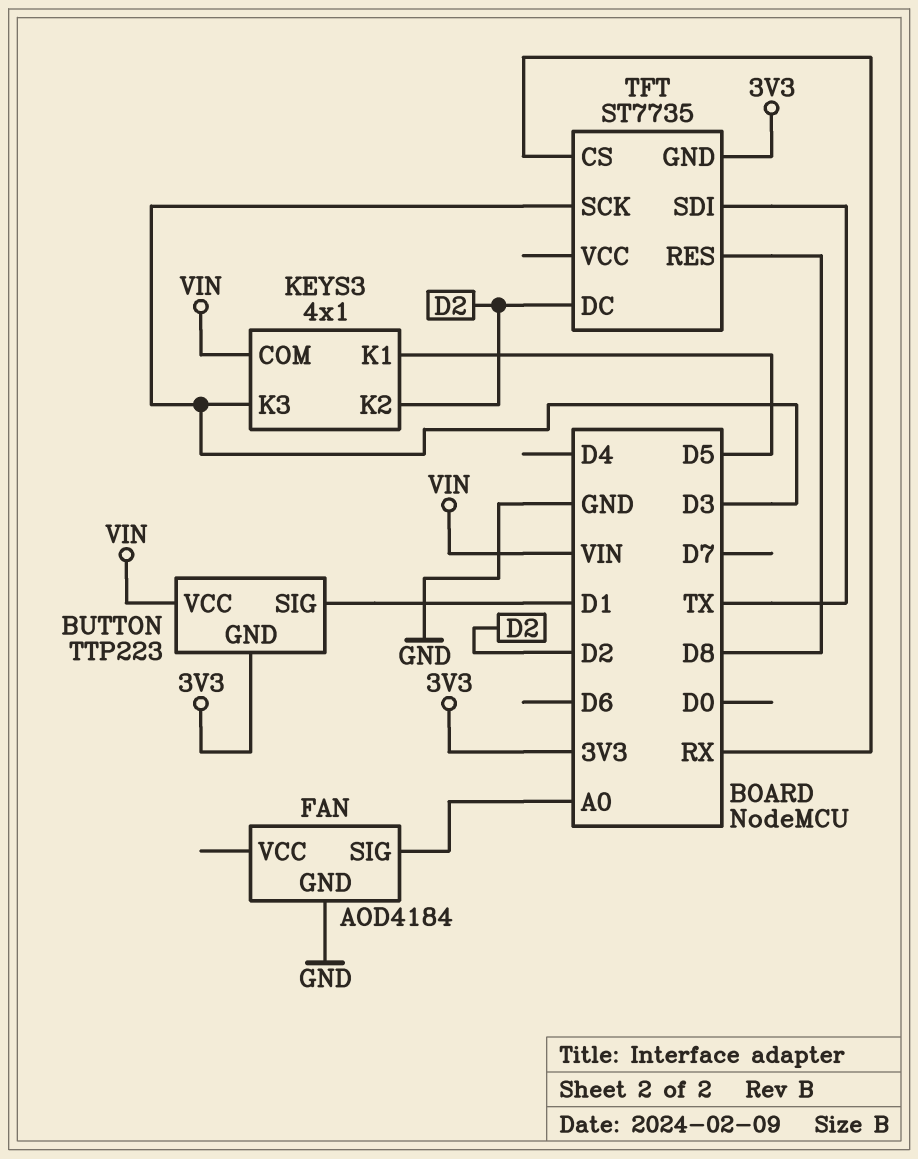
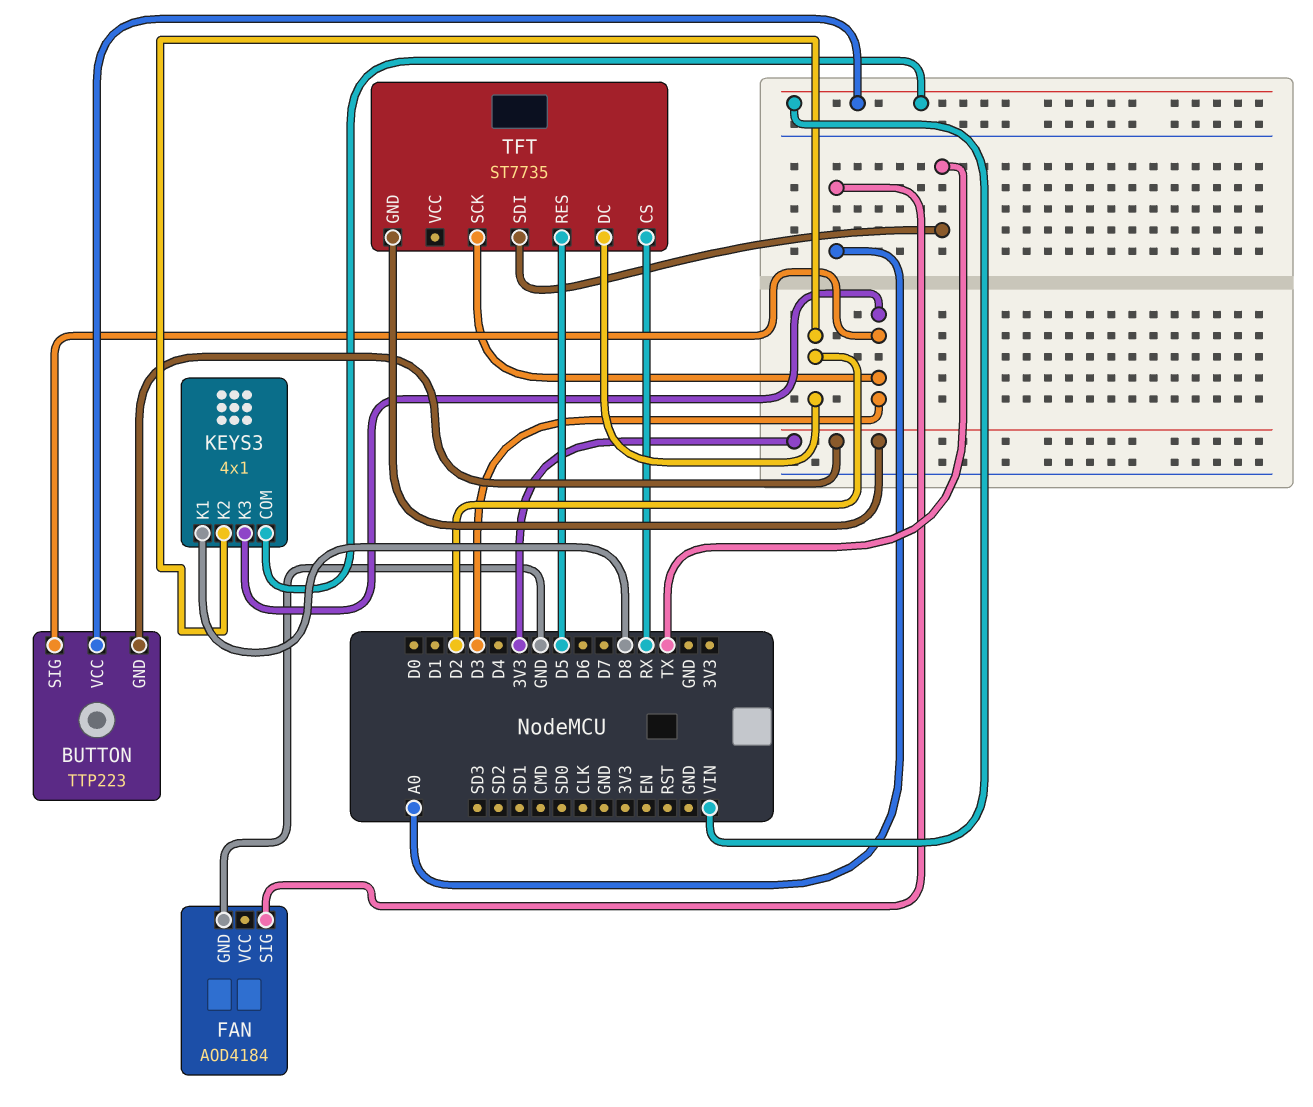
BUTTON pin SIG: D1 -> D3
KEYS3 pin K1: D5 -> D8
TFT pin RES: D8 -> D5

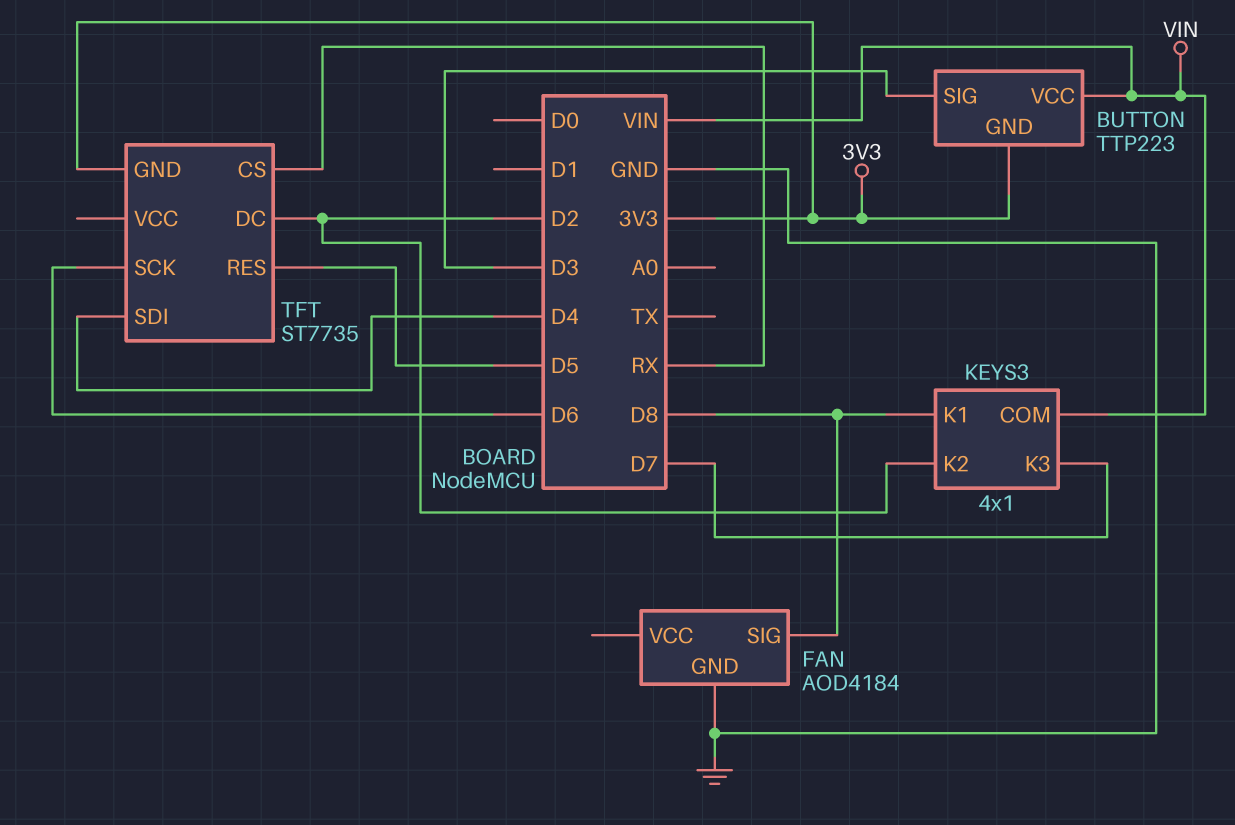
FAN pin SIG: A0 -> D8
KEYS3 pin K3: D3 -> D7
TFT pin SCK: D3 -> D6
TFT pin SDI: TX -> D4

